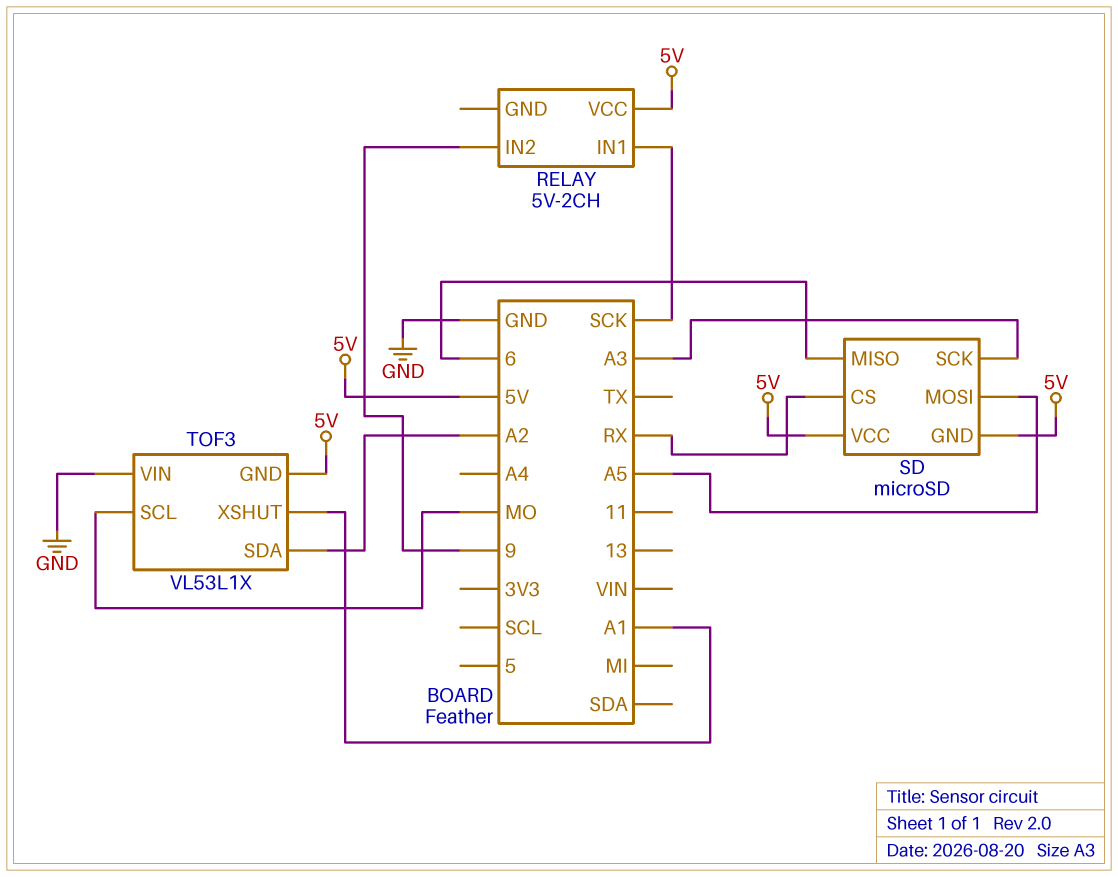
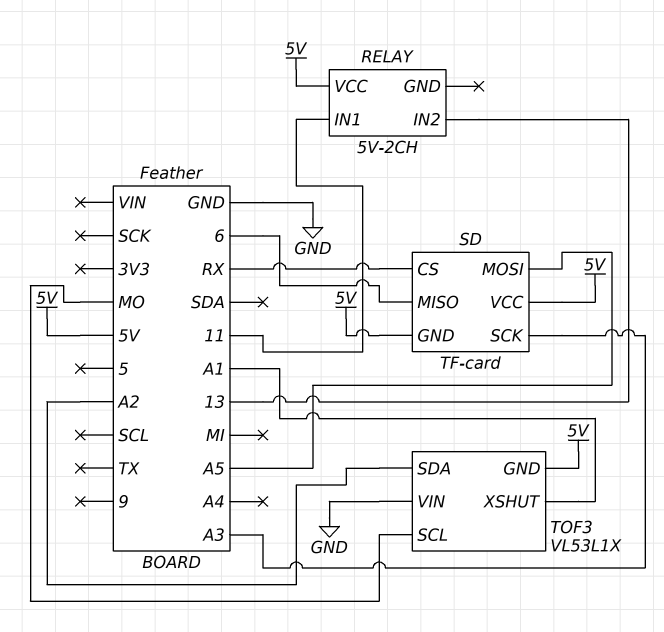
RELAY pin IN1: SCK -> 11
RELAY pin IN2: 9 -> 13
SD: microSD -> TF-card

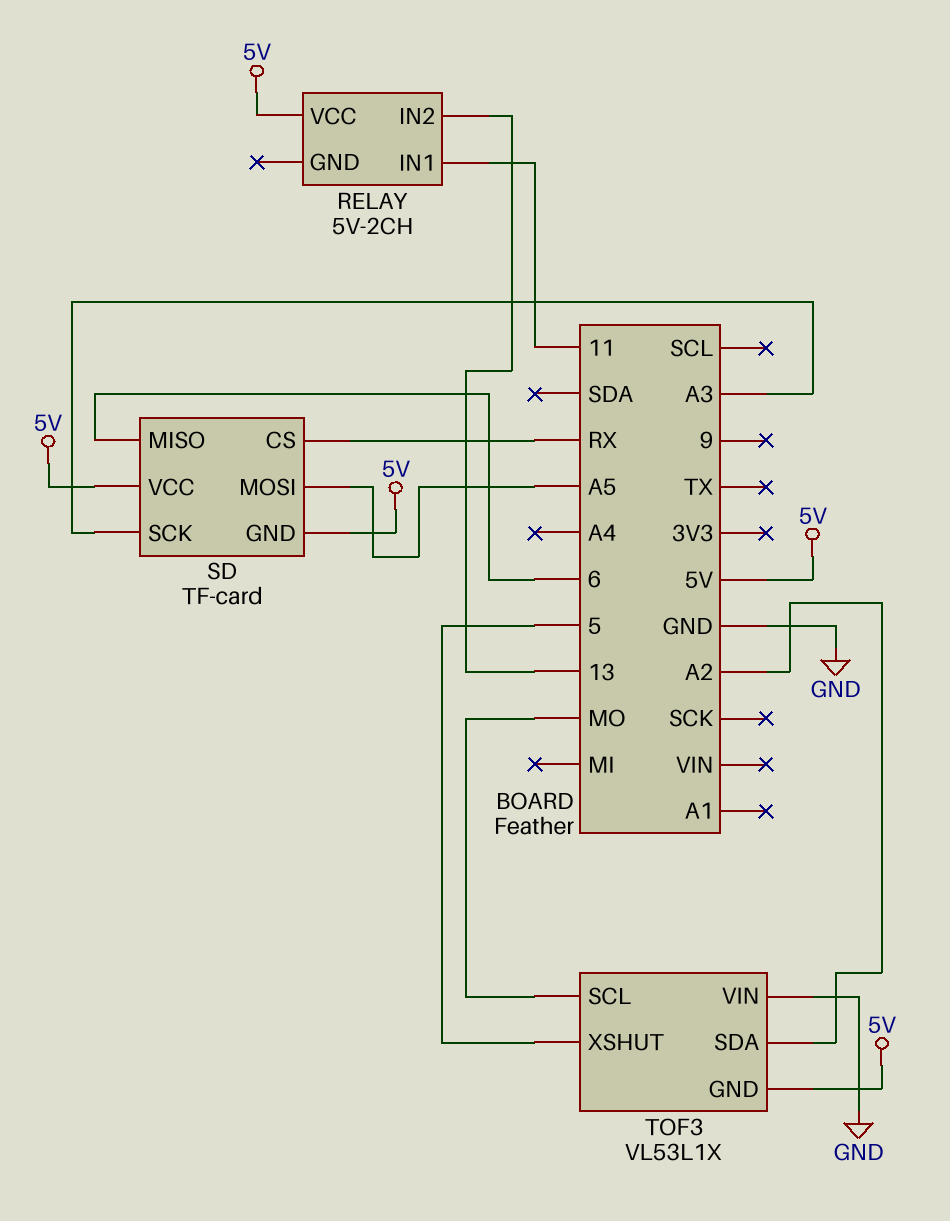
TOF3 pin XSHUT: A1 -> 5

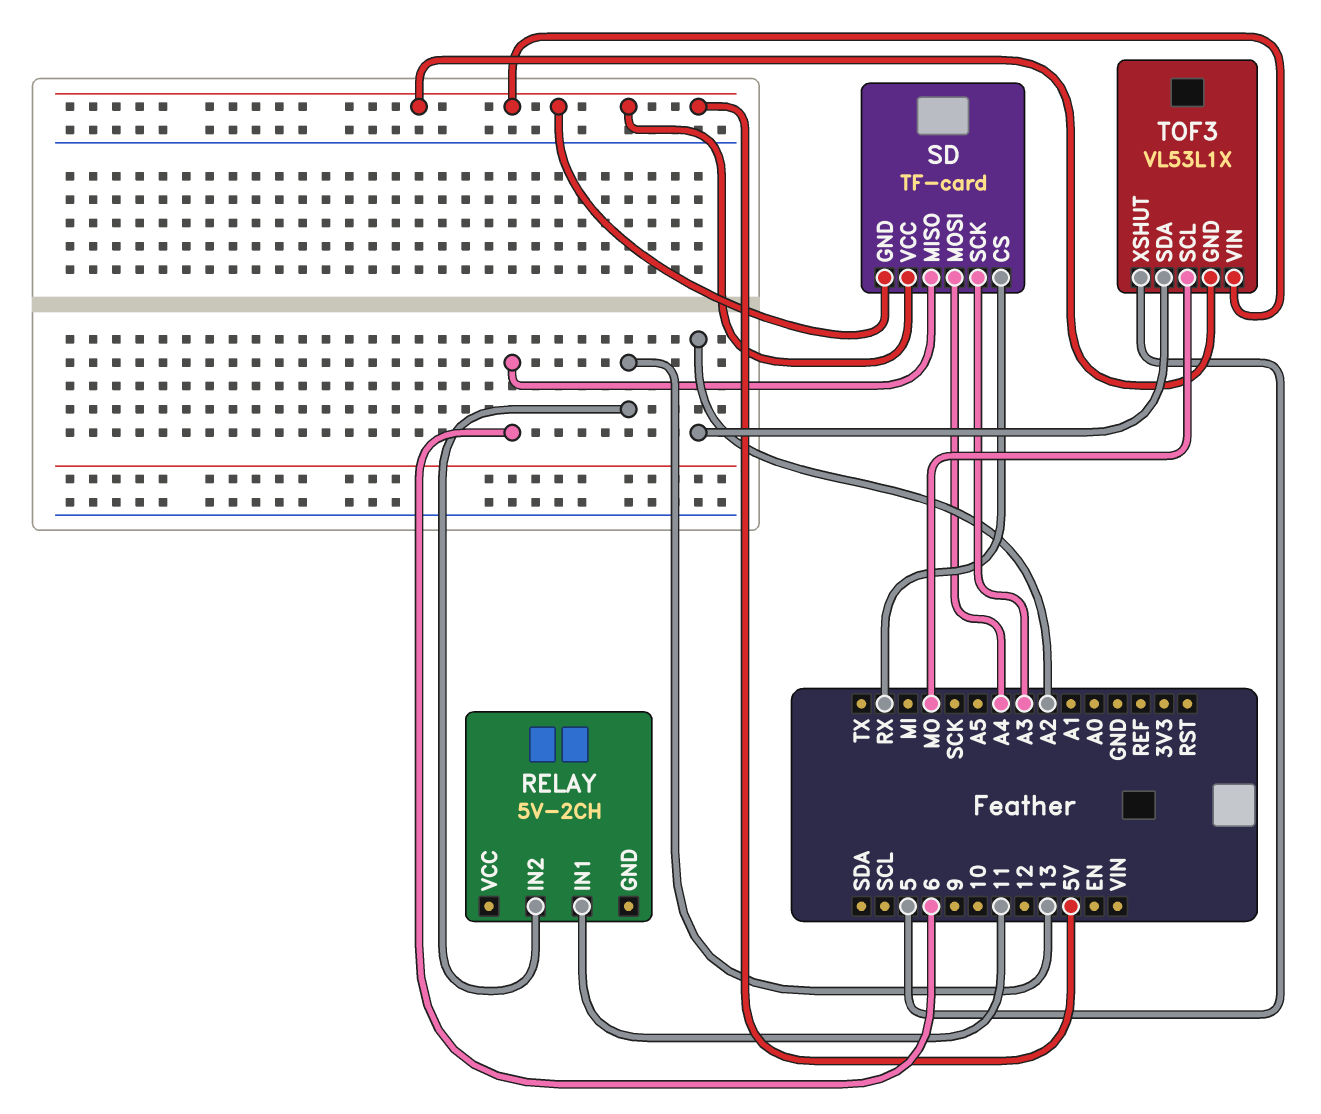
RELAY pin VCC: 5V -> none
SD pin MOSI: A5 -> A4
TOF3 pin VIN: GND -> 5V

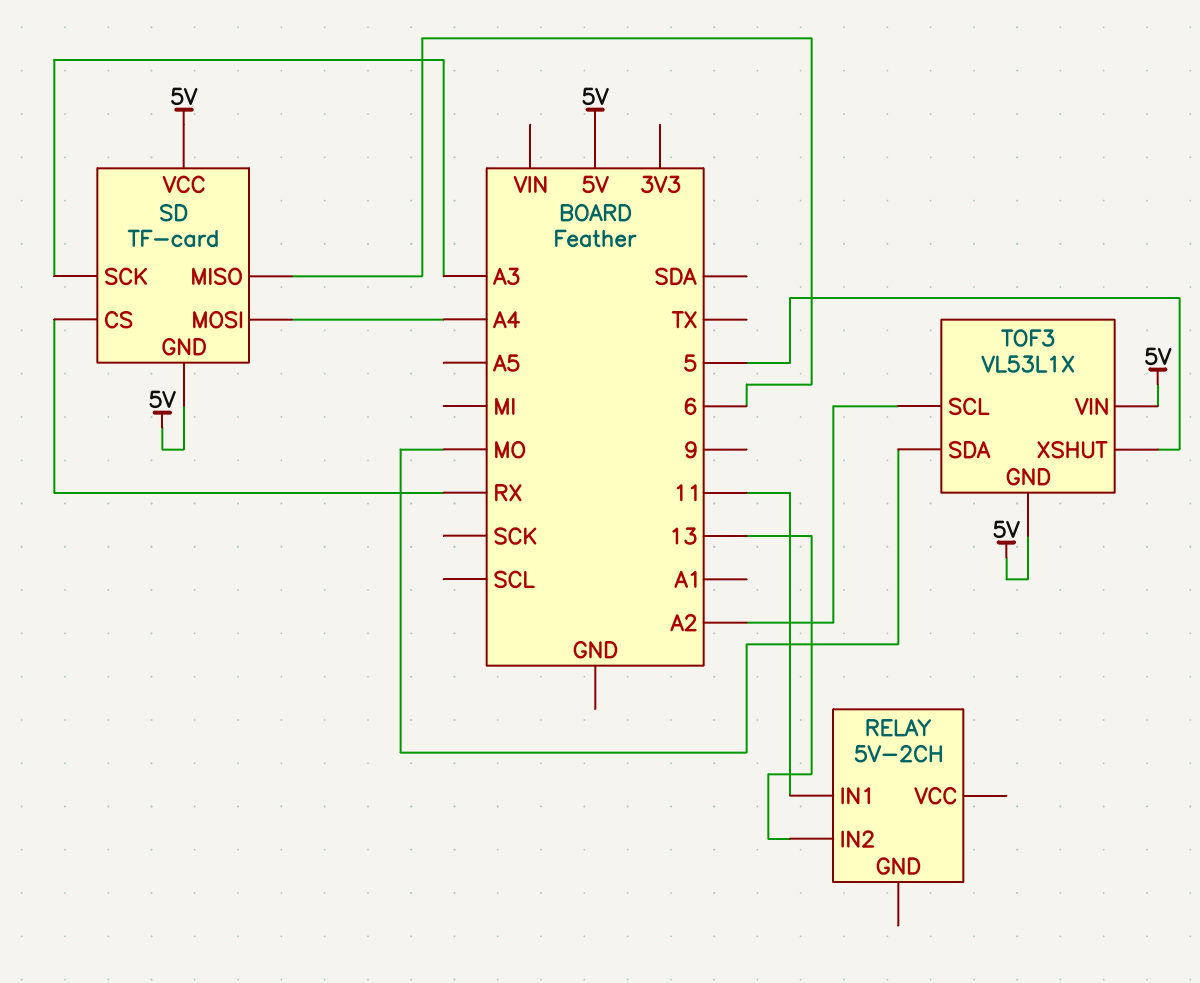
TOF3 pin SCL: MO -> A2
TOF3 pin SDA: A2 -> MO

